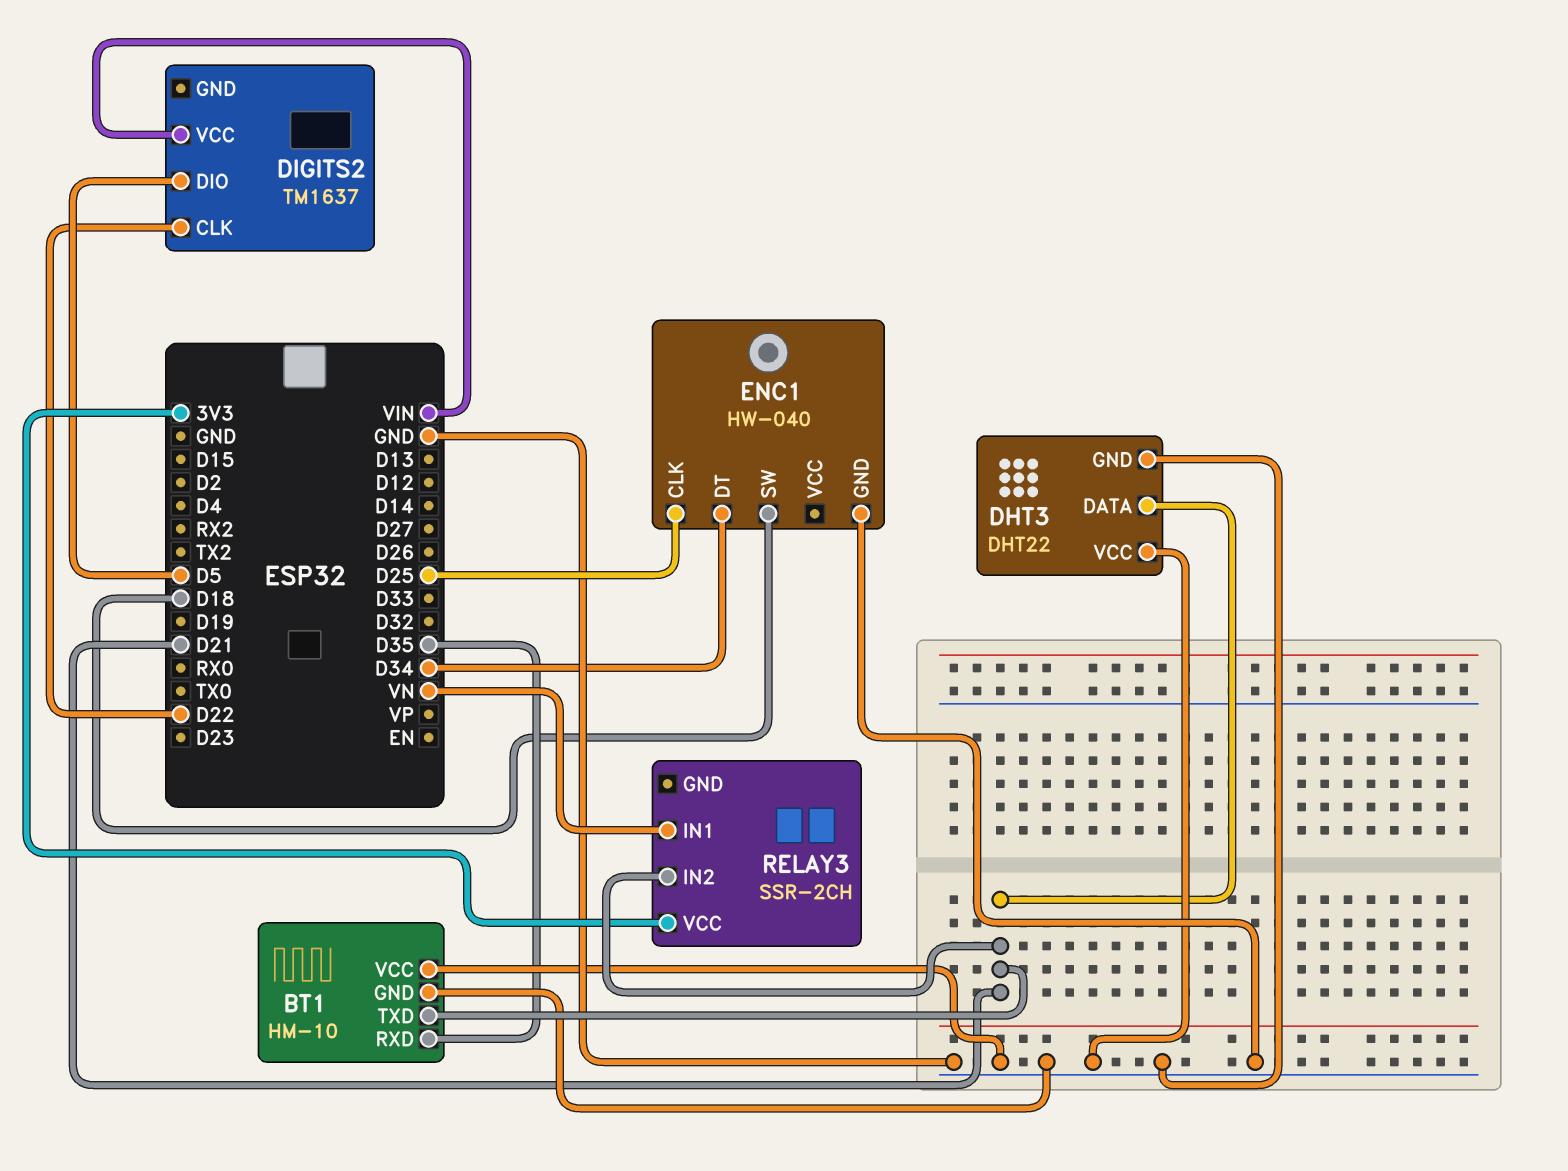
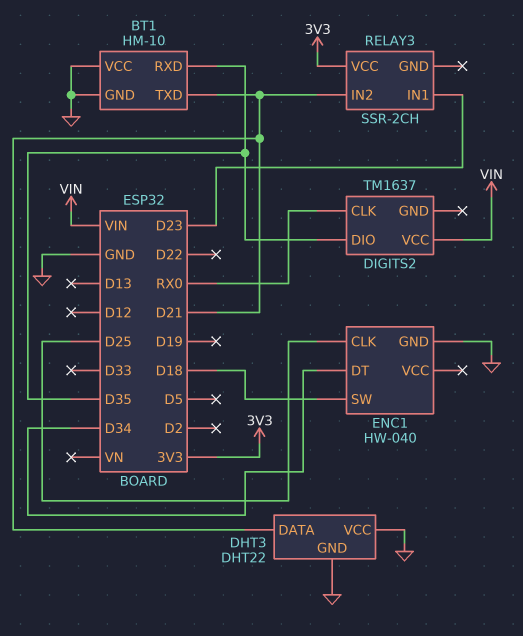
DIGITS2 pin CLK: D22 -> RX0
DIGITS2 pin DIO: D5 -> D35
RELAY3 pin IN1: VN -> D23

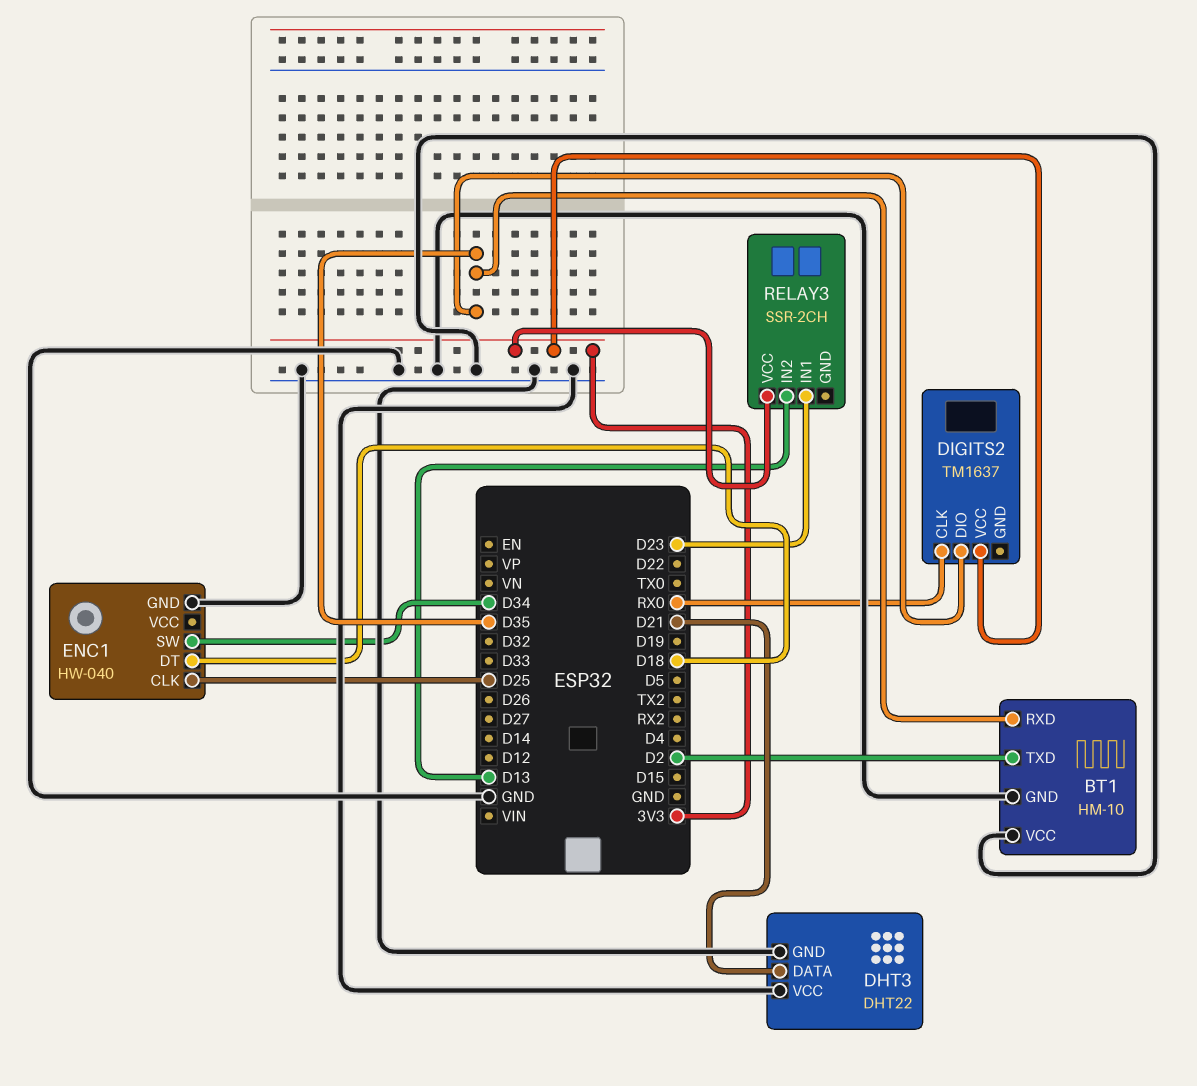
BT1 pin TXD: D21 -> D2
DIGITS2 pin VCC: VIN -> 3V3
ENC1 pin DT: D34 -> D18
ENC1 pin SW: D18 -> D34
RELAY3 pin IN2: D21 -> D13

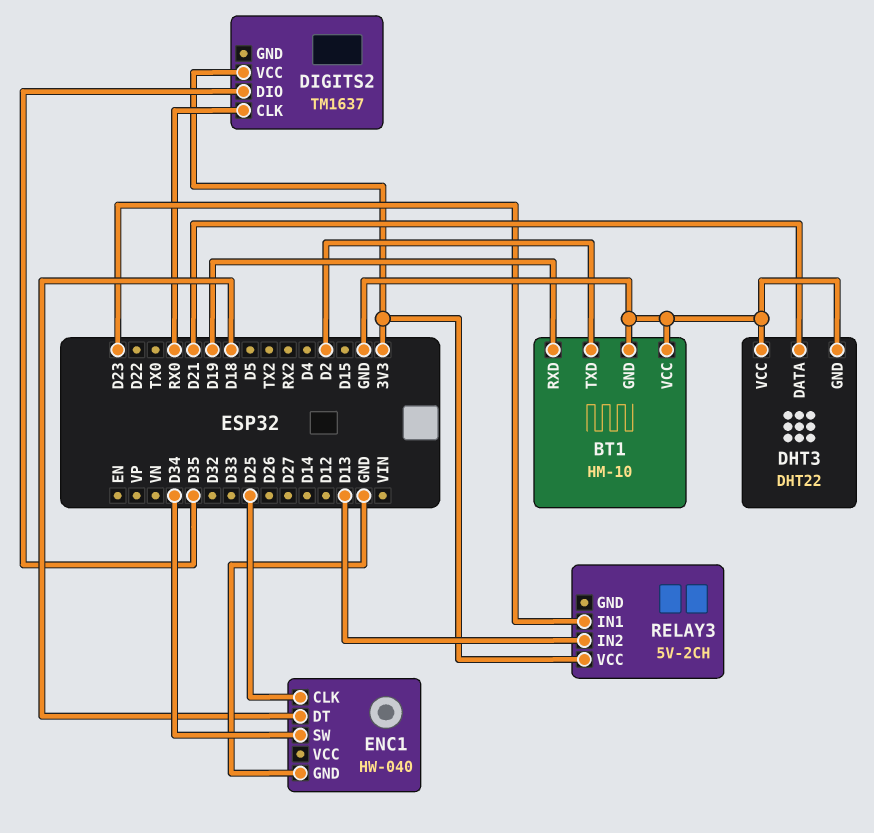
BT1 pin RXD: D35 -> D19
RELAY3: SSR-2CH -> 5V-2CH

